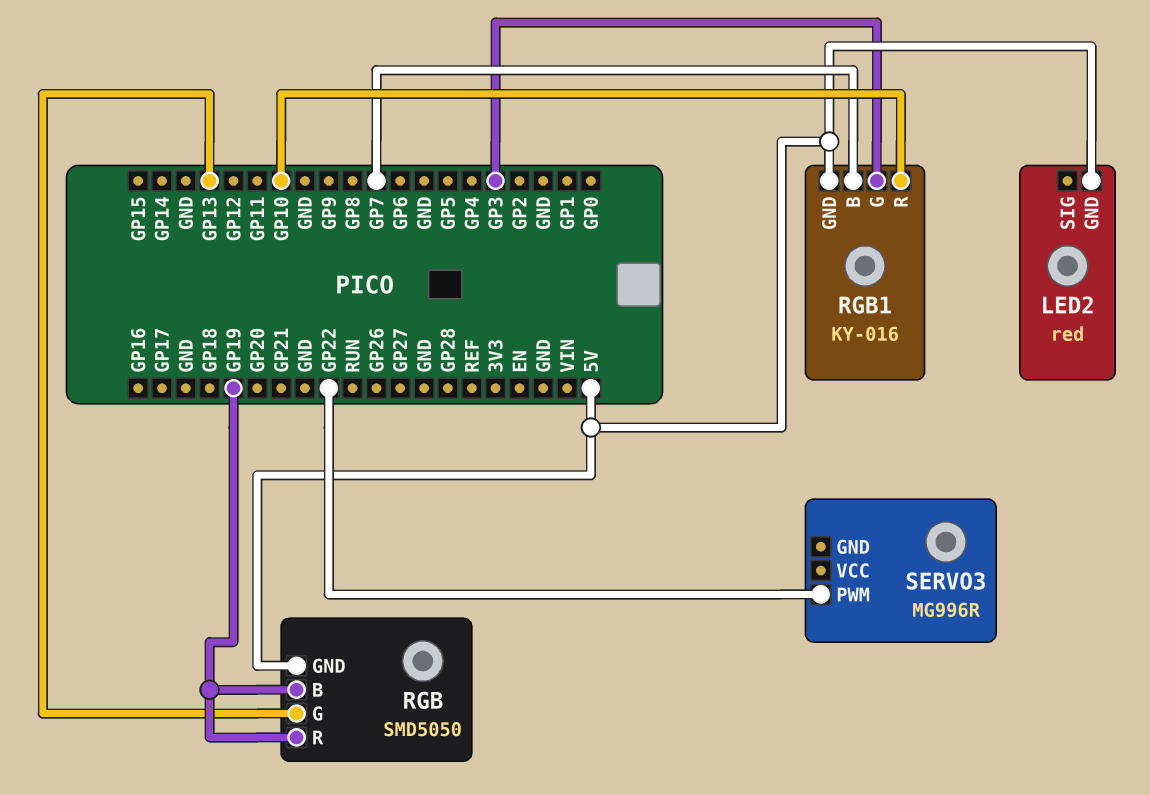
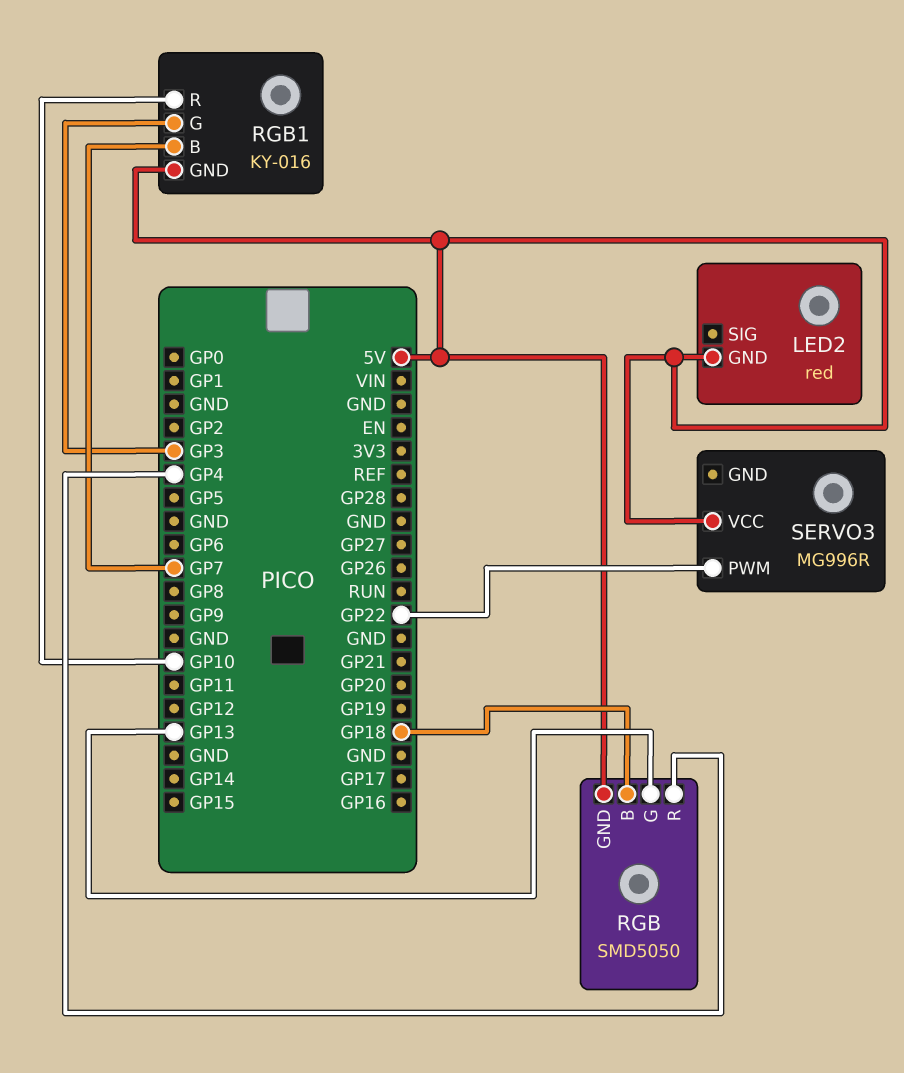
RGB pin B: GP19 -> GP18
RGB pin R: GP19 -> GP4
SERVO3 pin VCC: none -> 5V

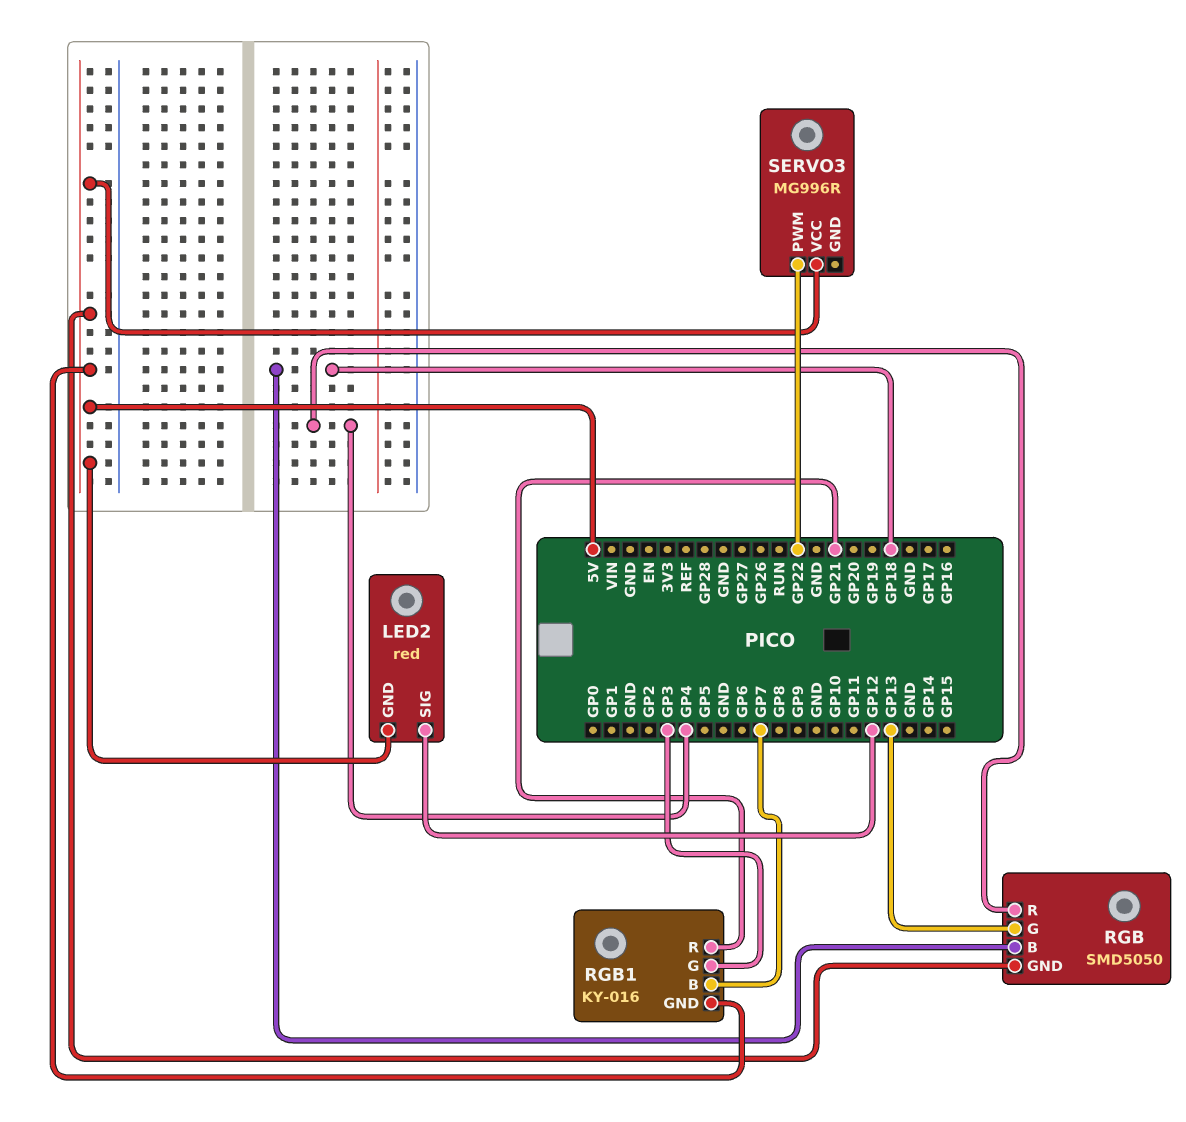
LED2 pin SIG: none -> GP12
RGB1 pin R: GP10 -> GP21

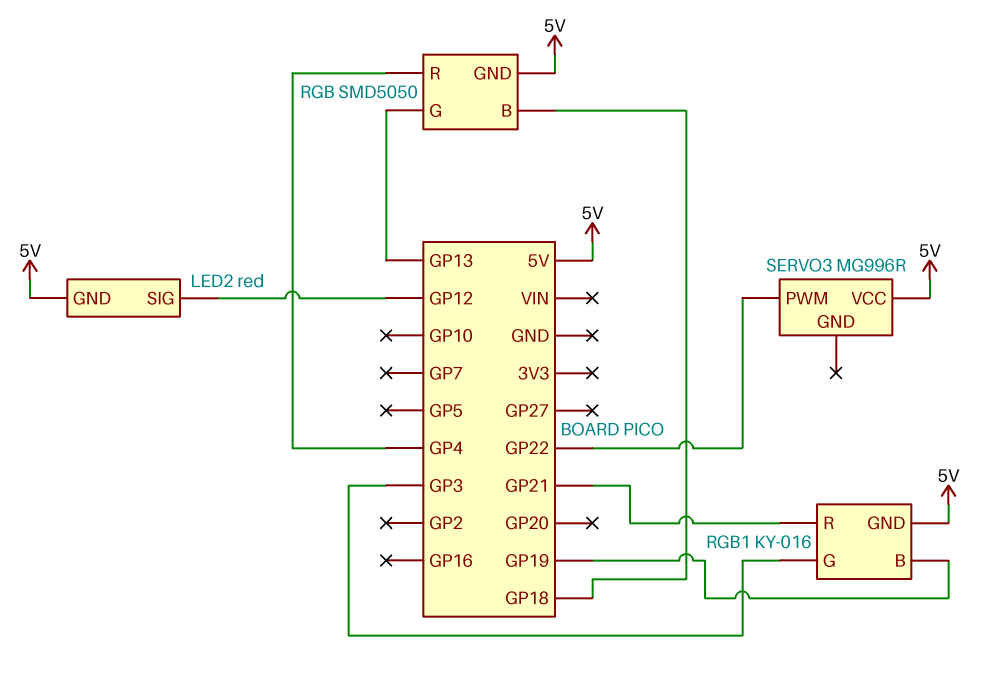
RGB1 pin B: GP7 -> GP19

